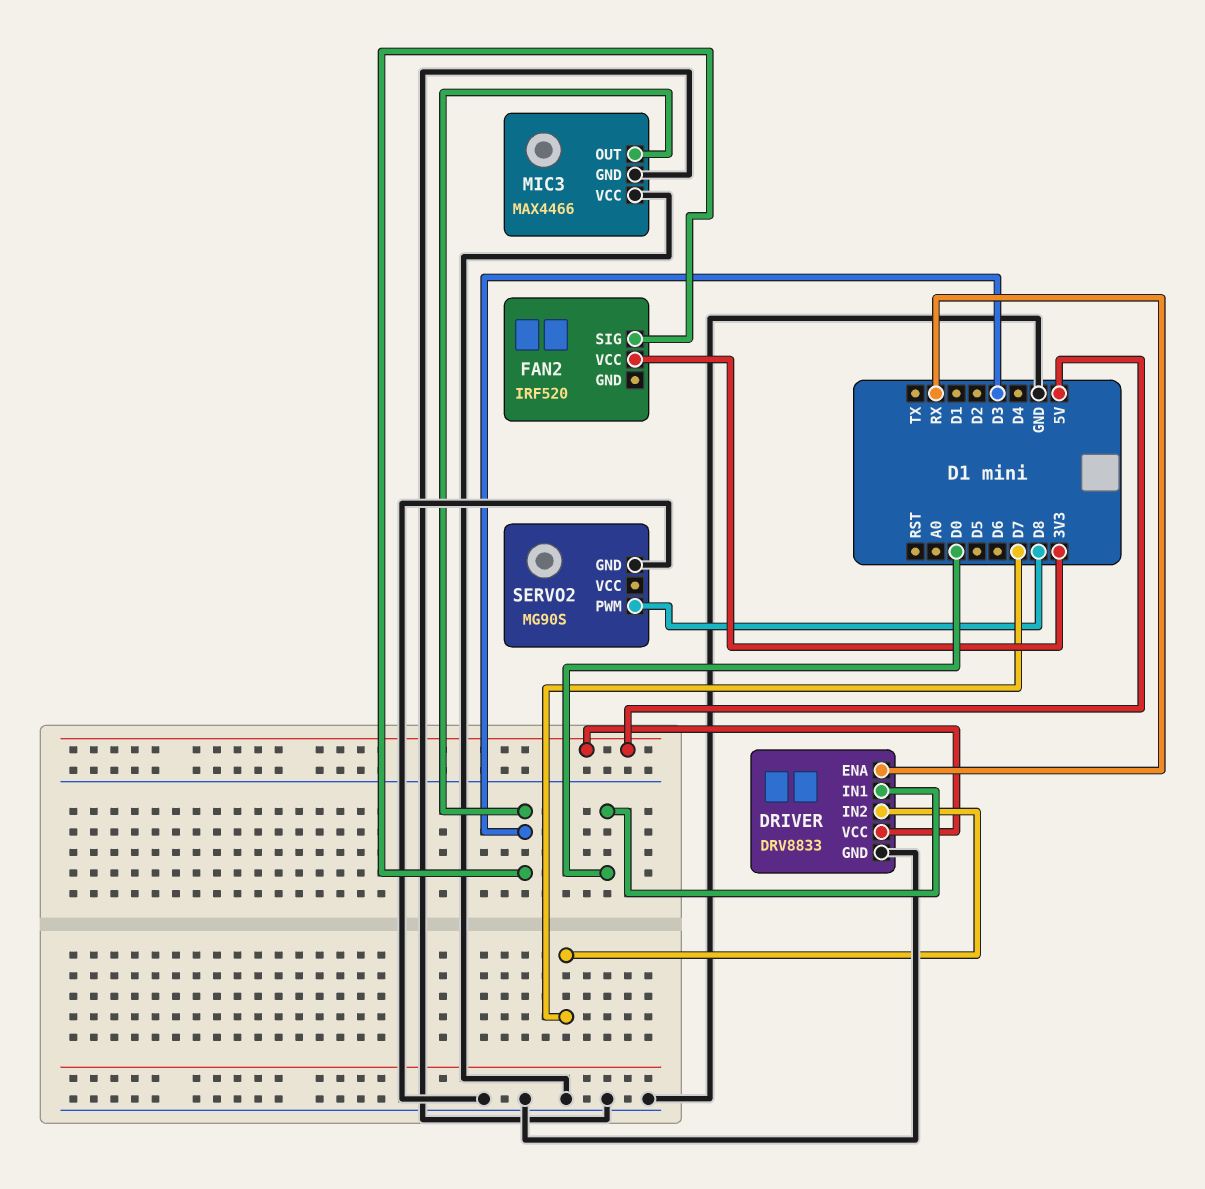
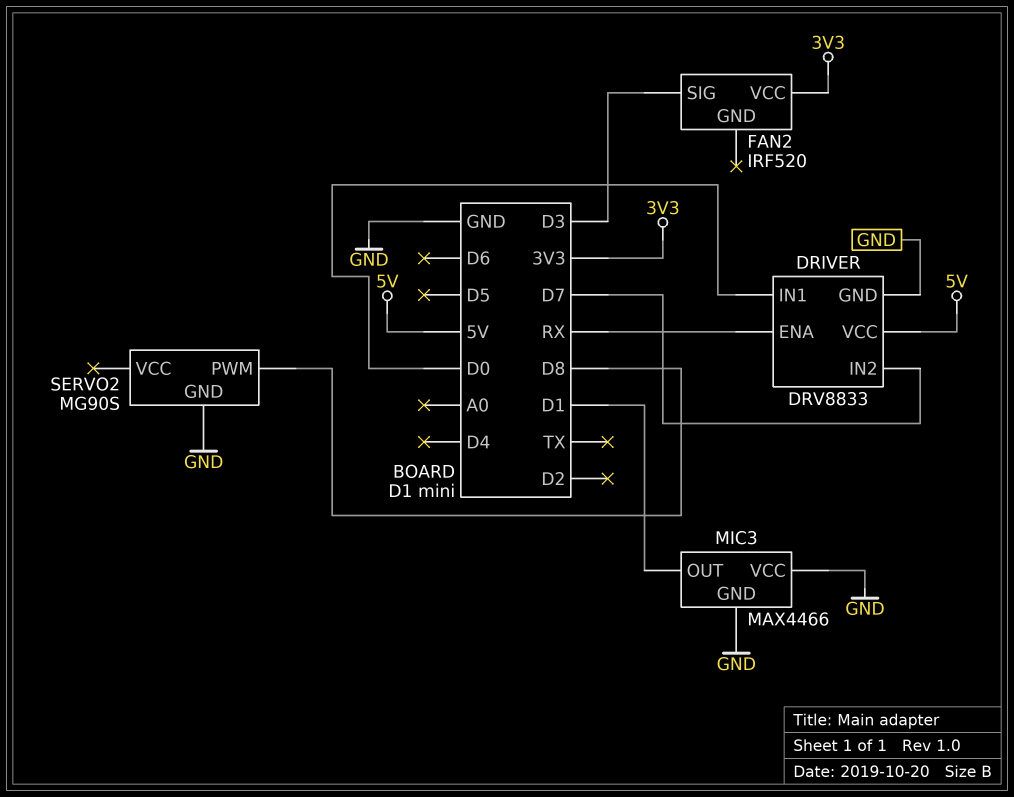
MIC3 pin OUT: D3 -> D1

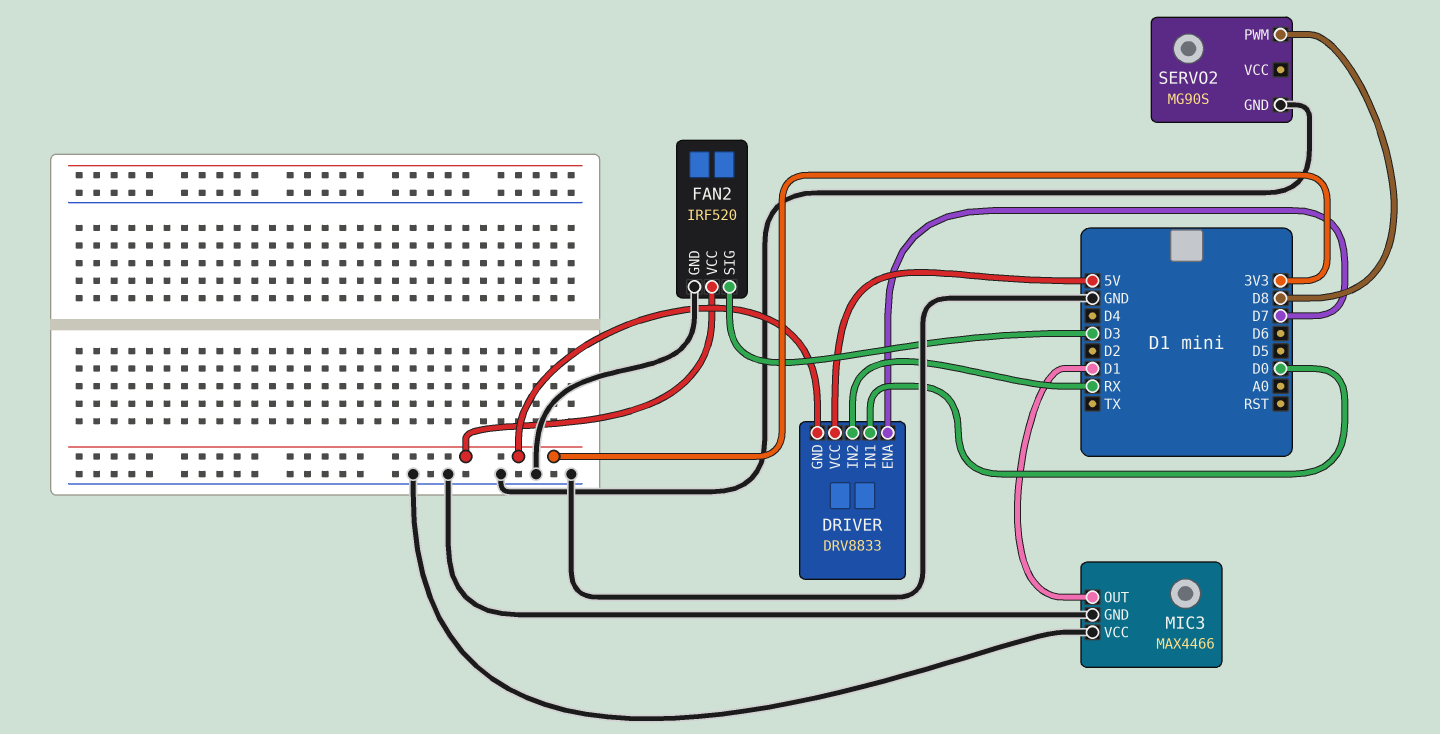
DRIVER pin ENA: RX -> D7
DRIVER pin GND: GND -> 3V3
DRIVER pin IN2: D7 -> RX
FAN2 pin GND: none -> GND

